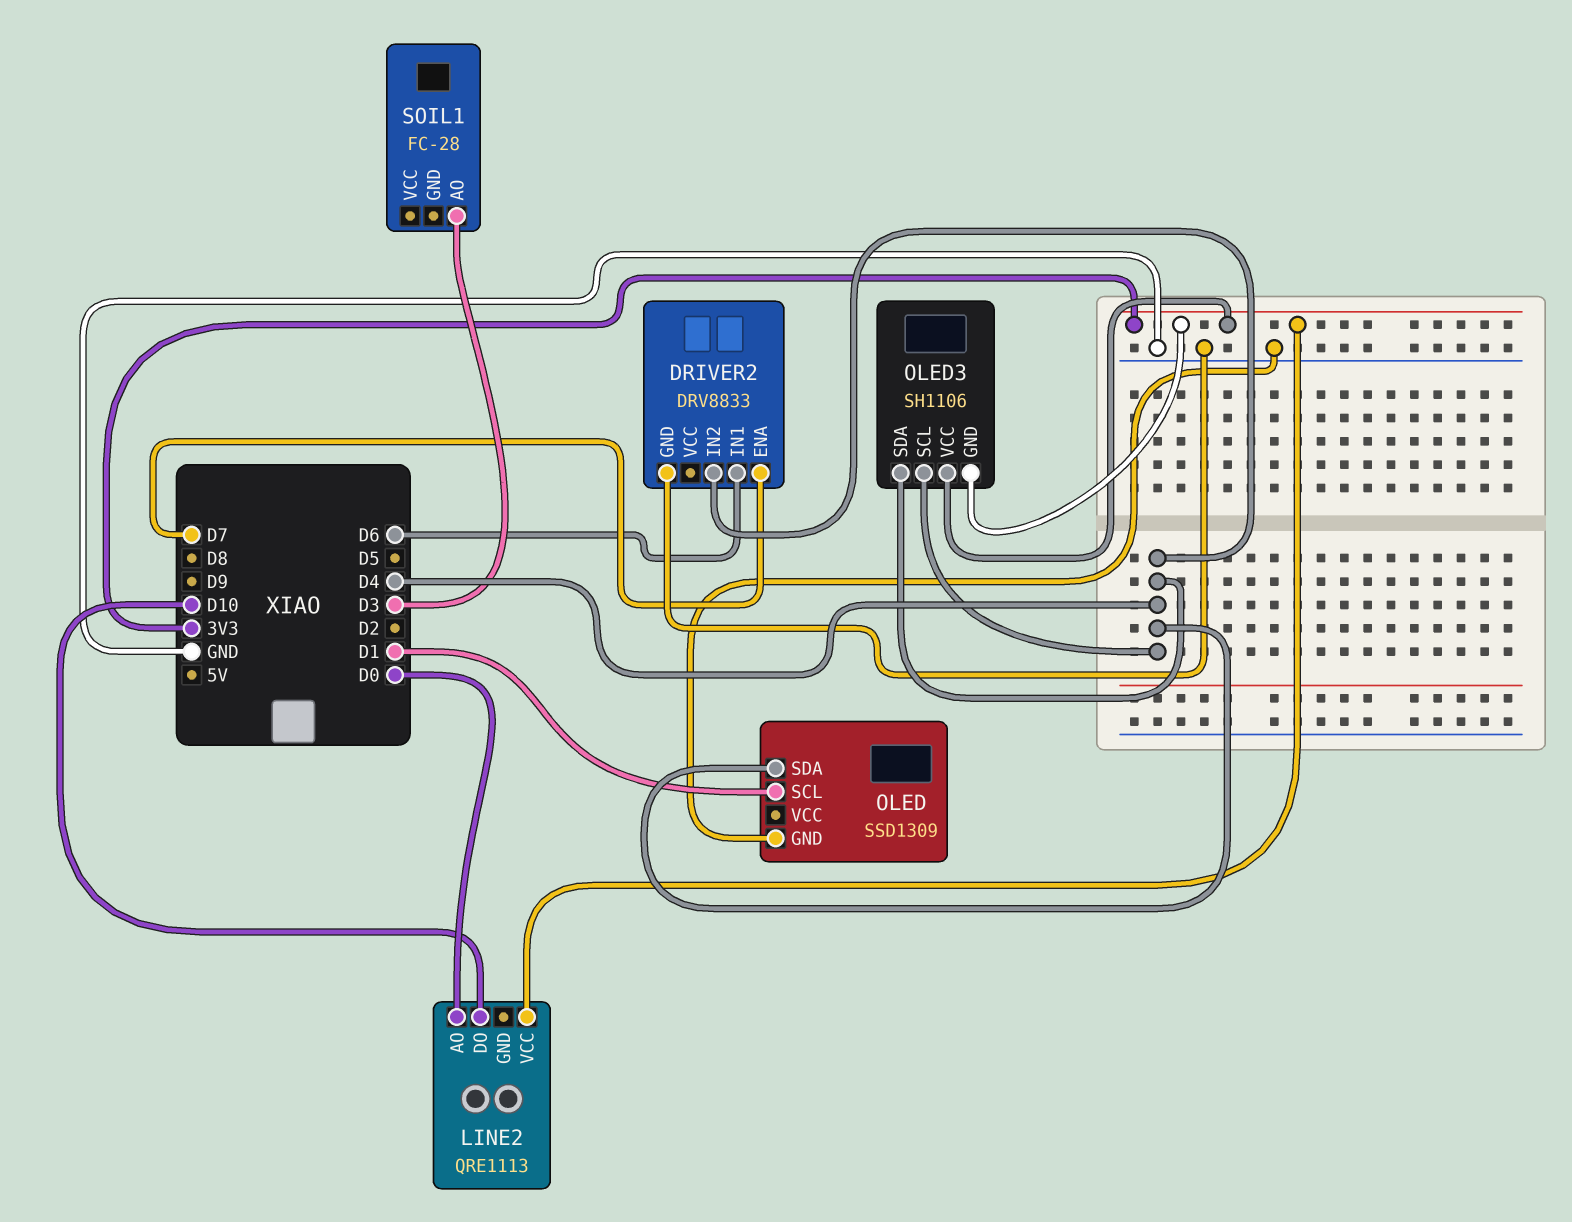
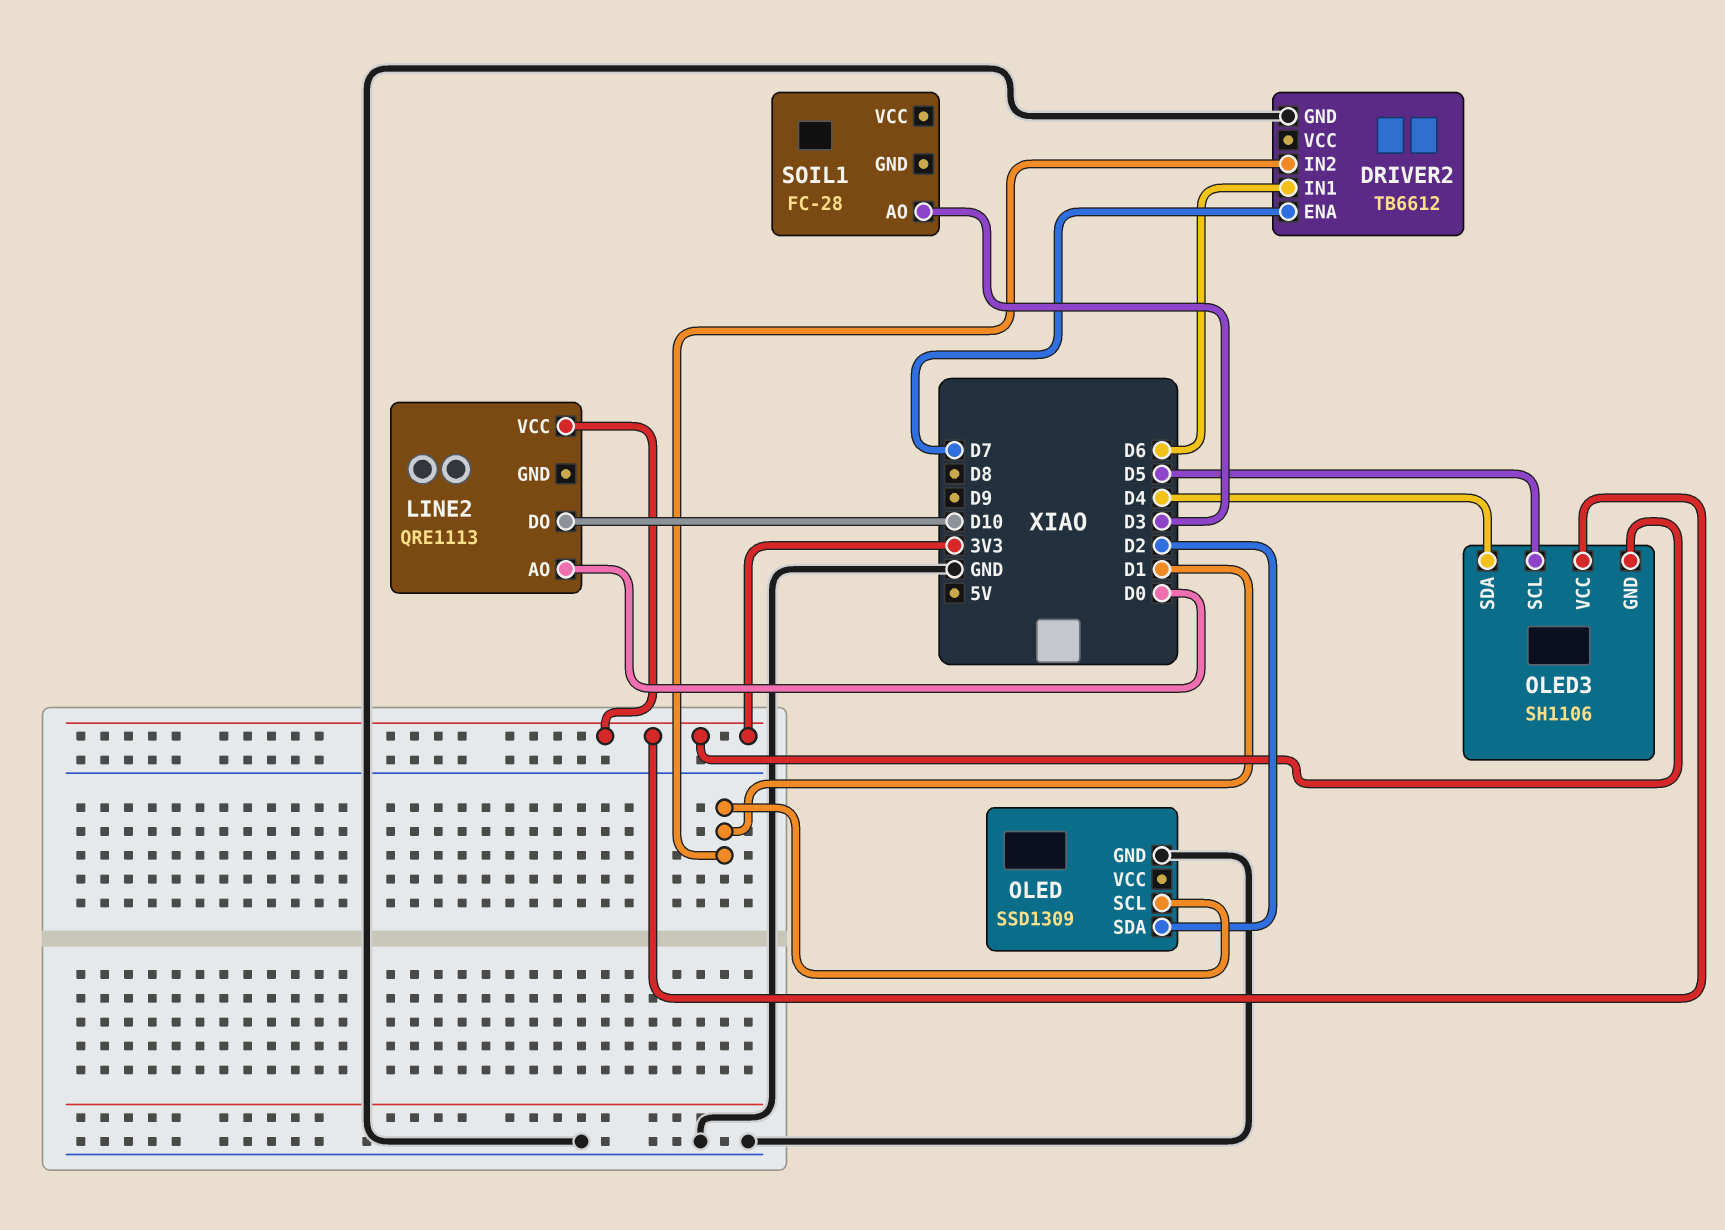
DRIVER2: DRV8833 -> TB6612
DRIVER2 pin IN2: D4 -> D1
OLED pin SDA: D4 -> D2
OLED3 pin SCL: D4 -> D5

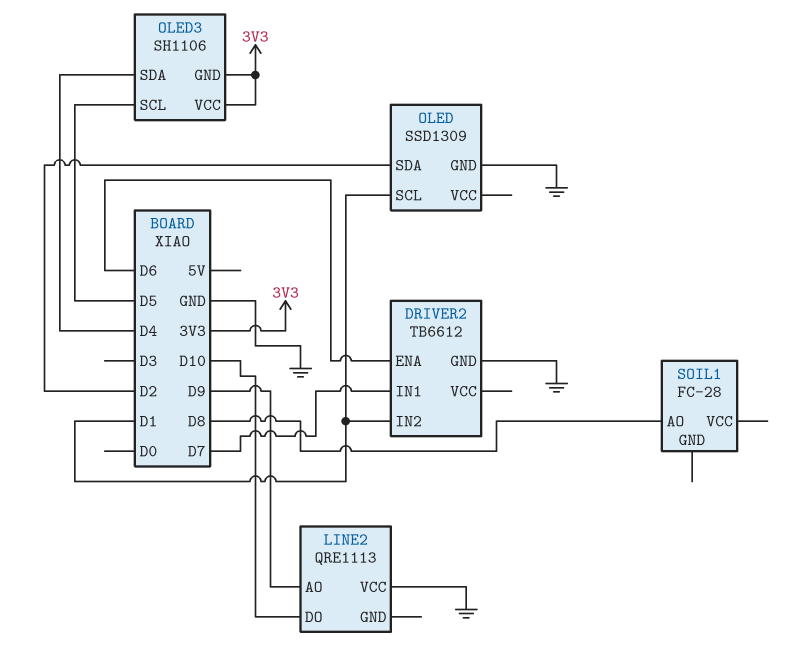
DRIVER2 pin ENA: D7 -> D6
DRIVER2 pin IN1: D6 -> D7
LINE2 pin AO: D0 -> D9
LINE2 pin VCC: 3V3 -> GND
SOIL1 pin AO: D3 -> D8

